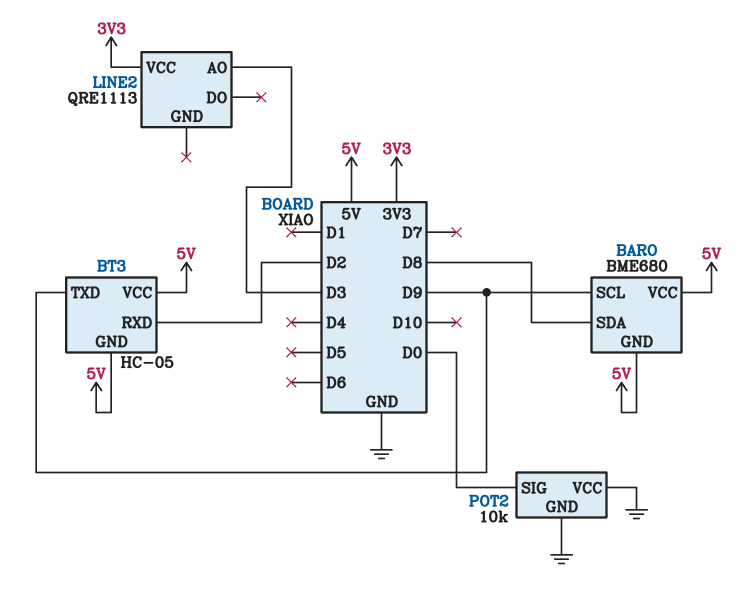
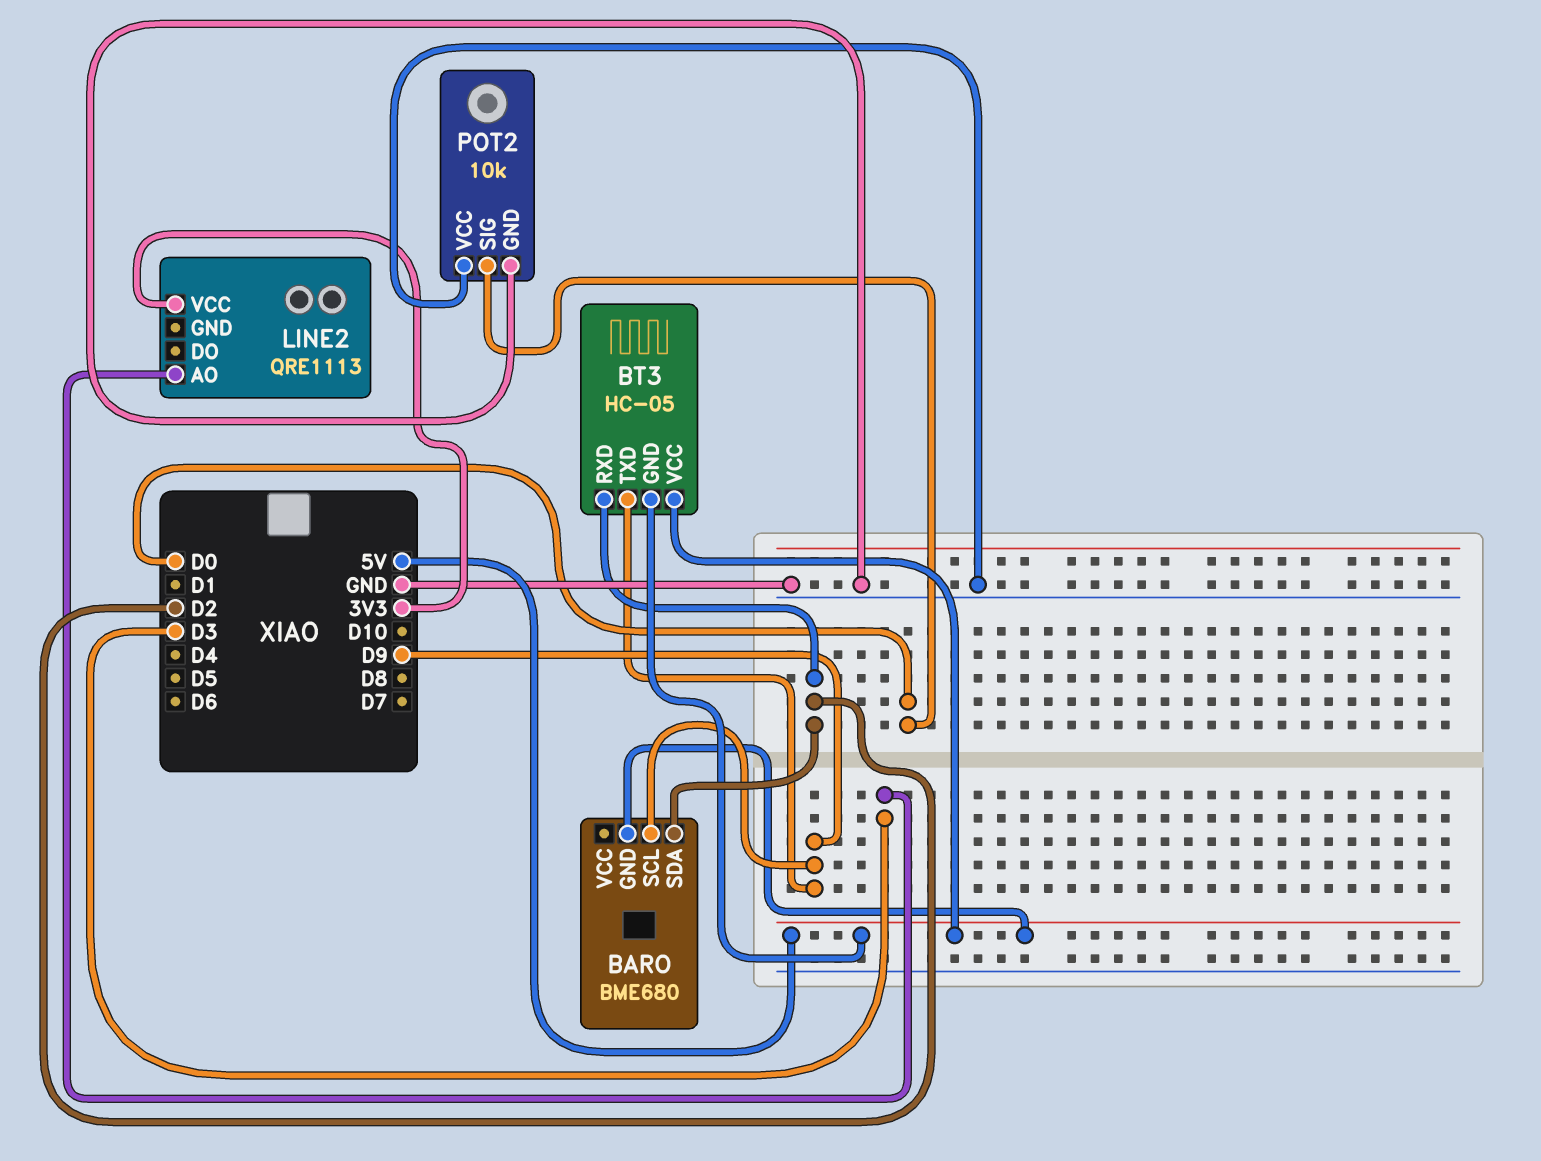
BARO pin SDA: D8 -> D2
BARO pin VCC: 5V -> none

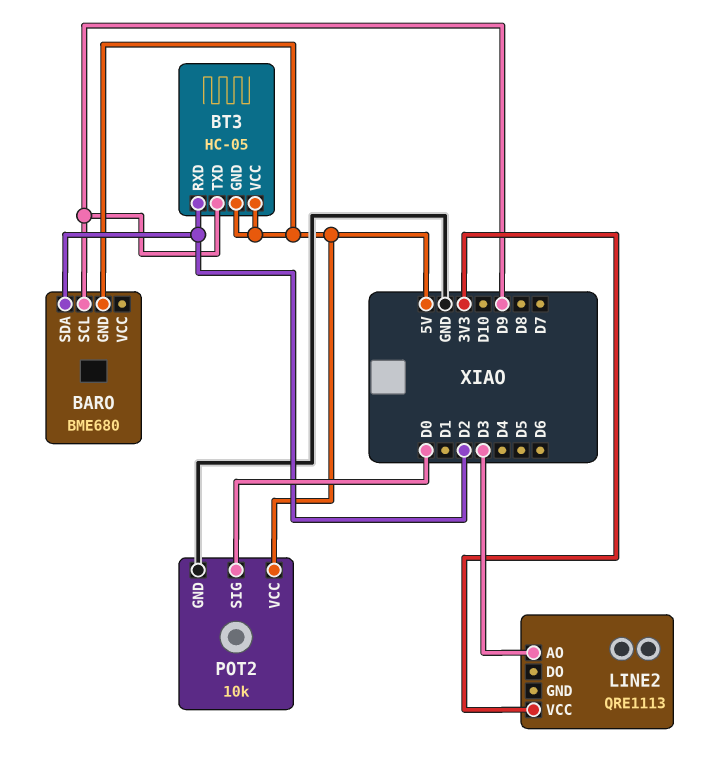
POT2 pin VCC: GND -> 5V

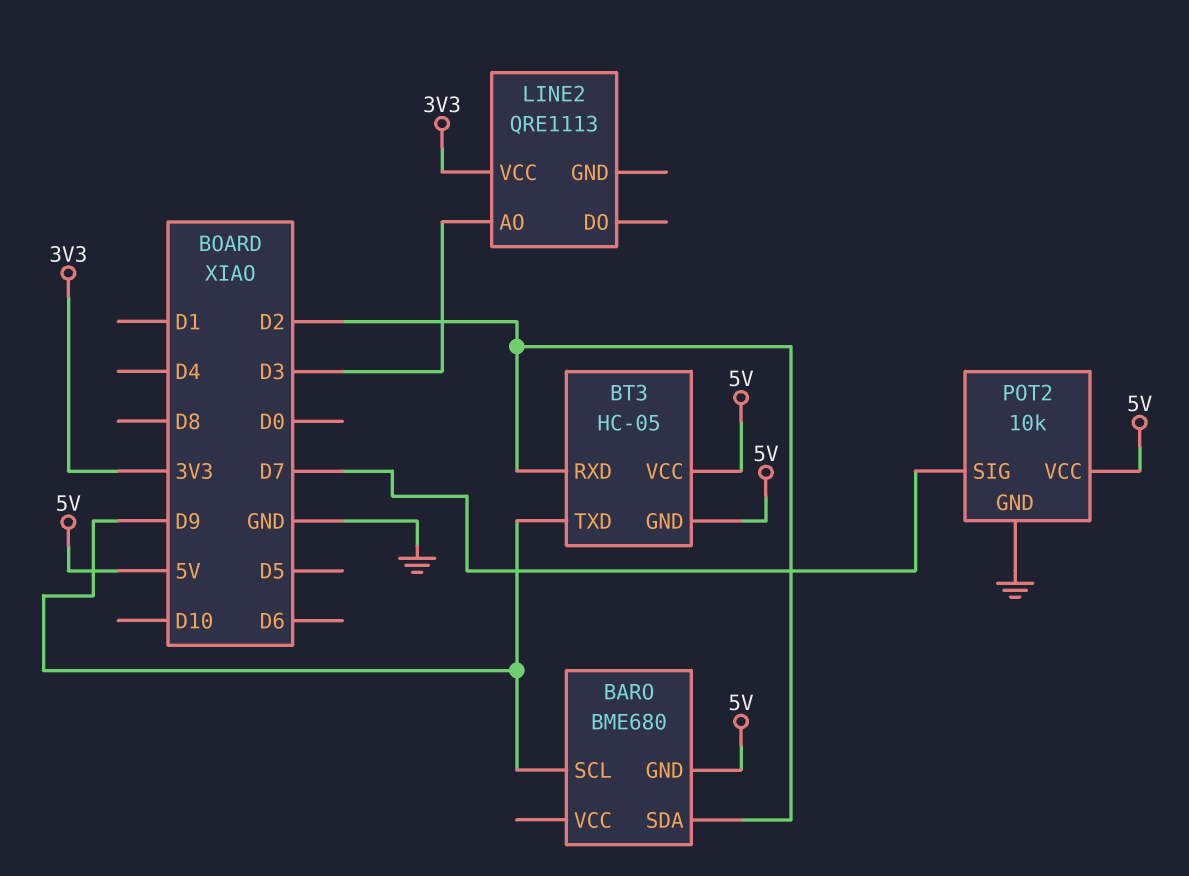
POT2 pin SIG: D0 -> D7

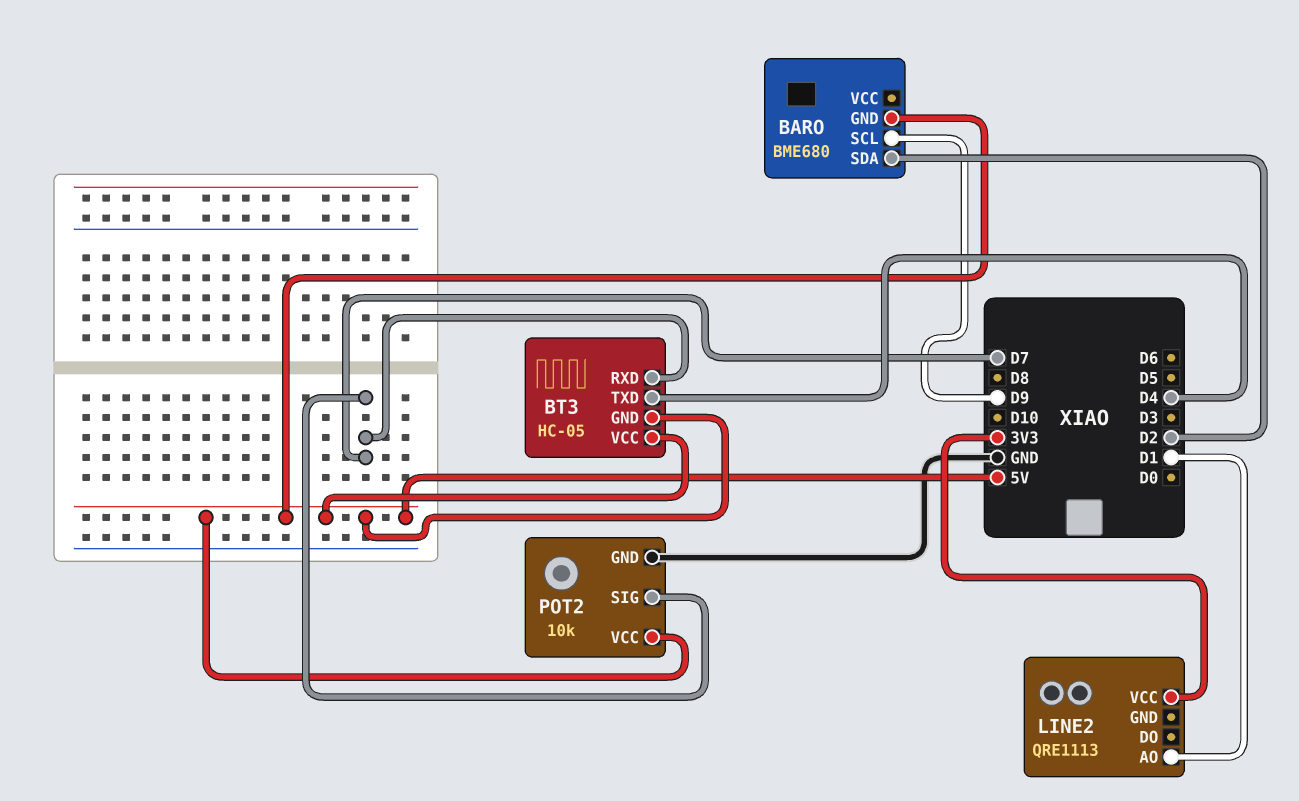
BT3 pin RXD: D2 -> D7
BT3 pin TXD: D9 -> D4
LINE2 pin AO: D3 -> D1

